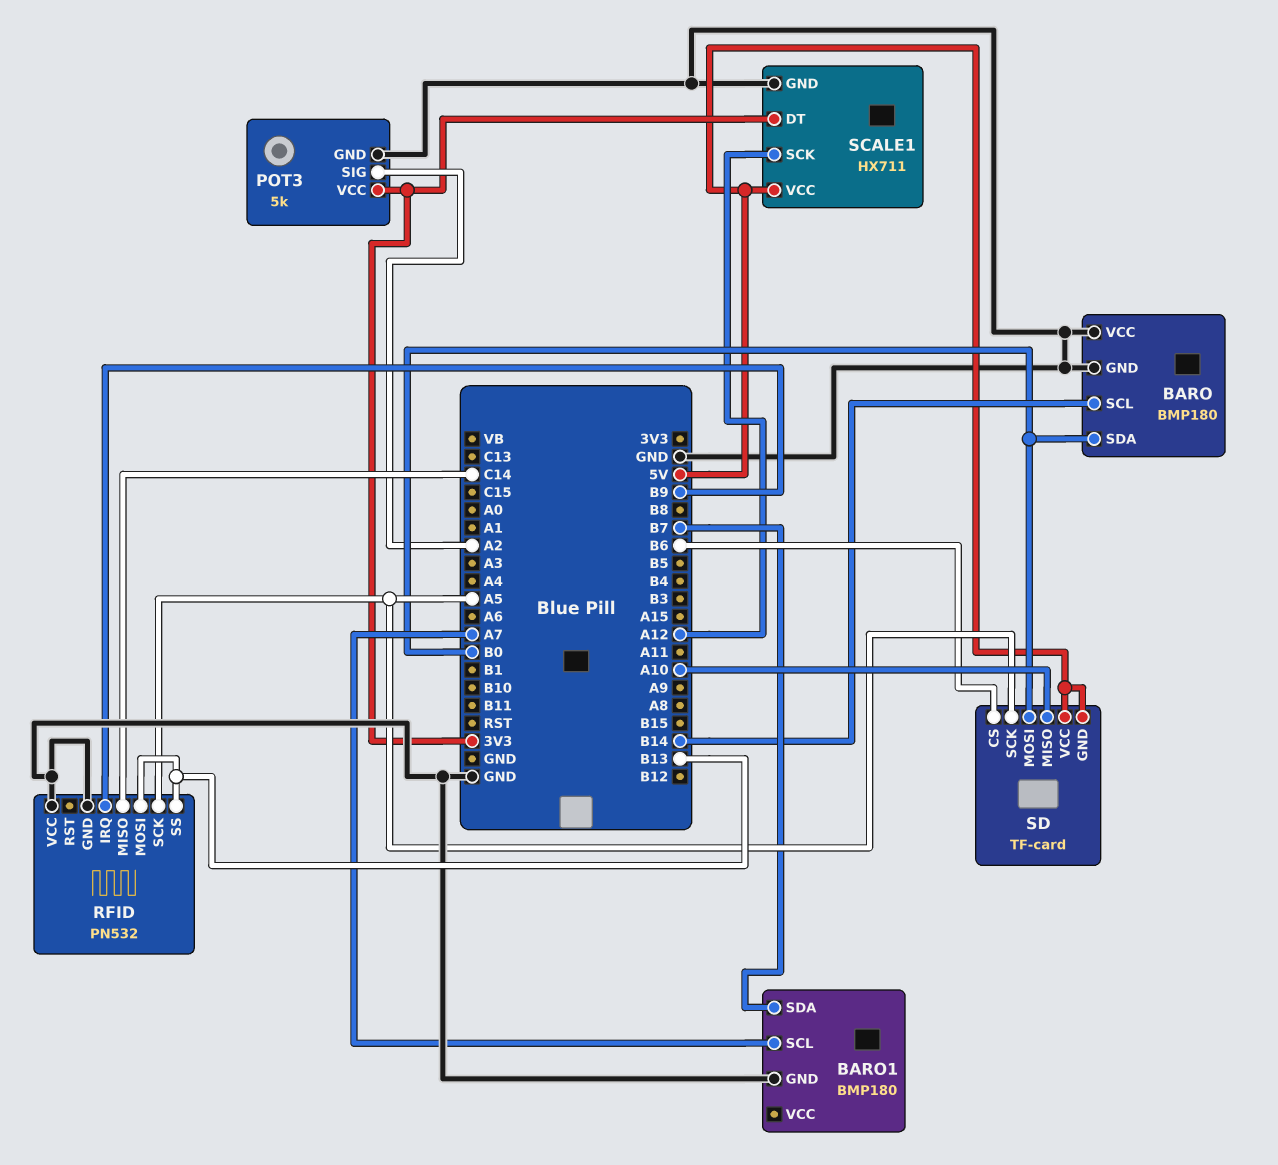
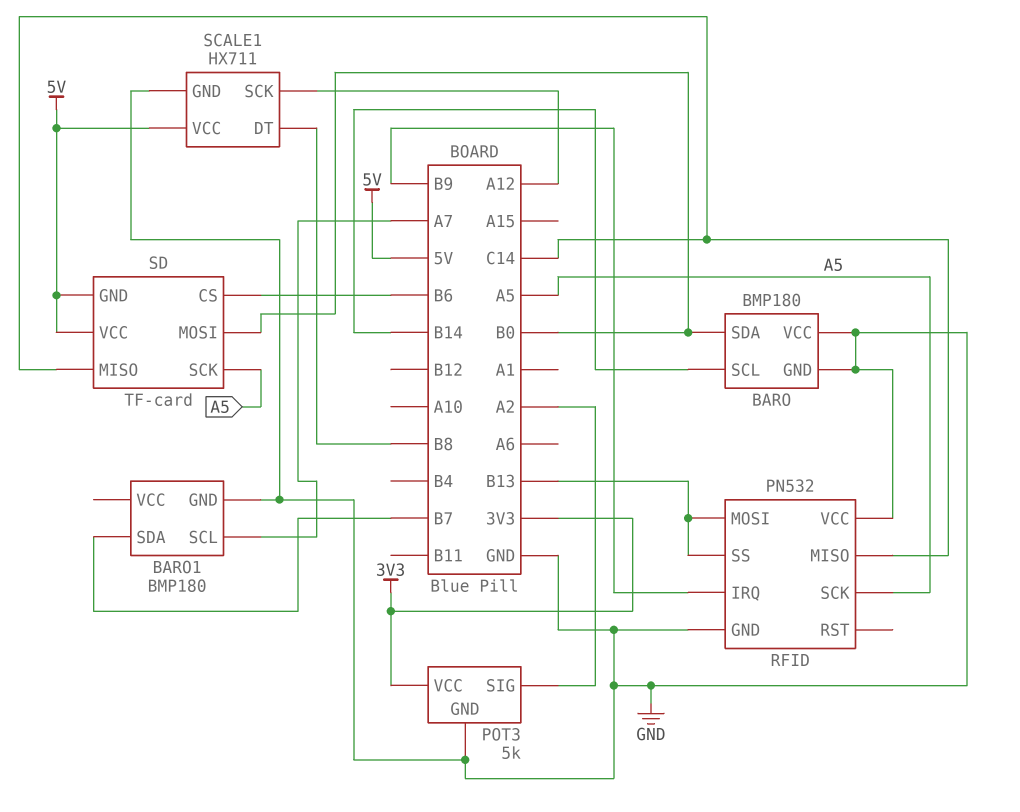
SCALE1 pin DT: 3V3 -> B8
SD pin MISO: A10 -> C14

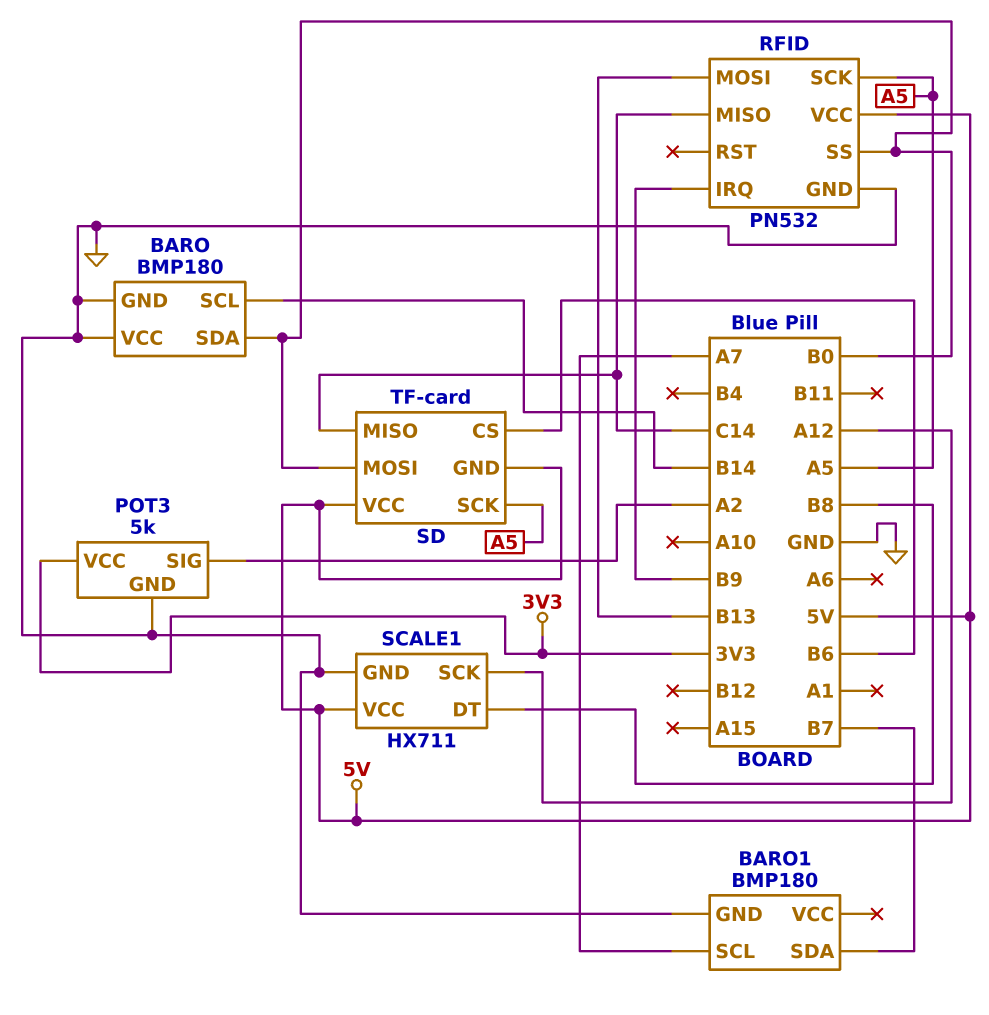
RFID pin SS: B13 -> B0
RFID pin VCC: GND -> 5V

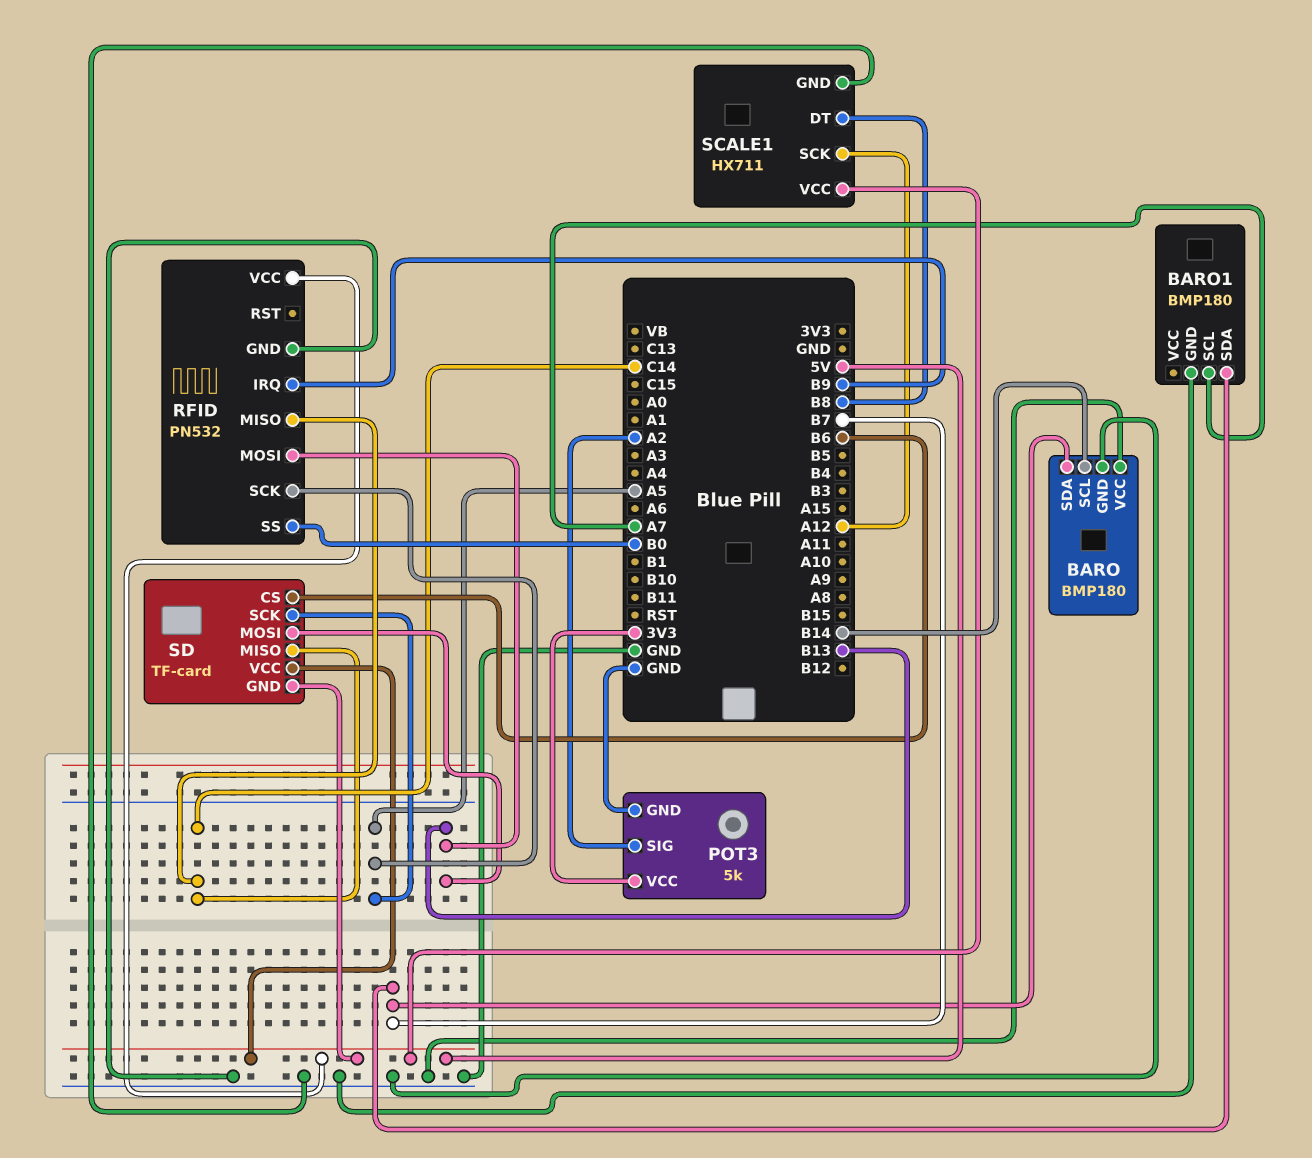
BARO pin SDA: B0 -> B7
SD pin MOSI: B0 -> B13

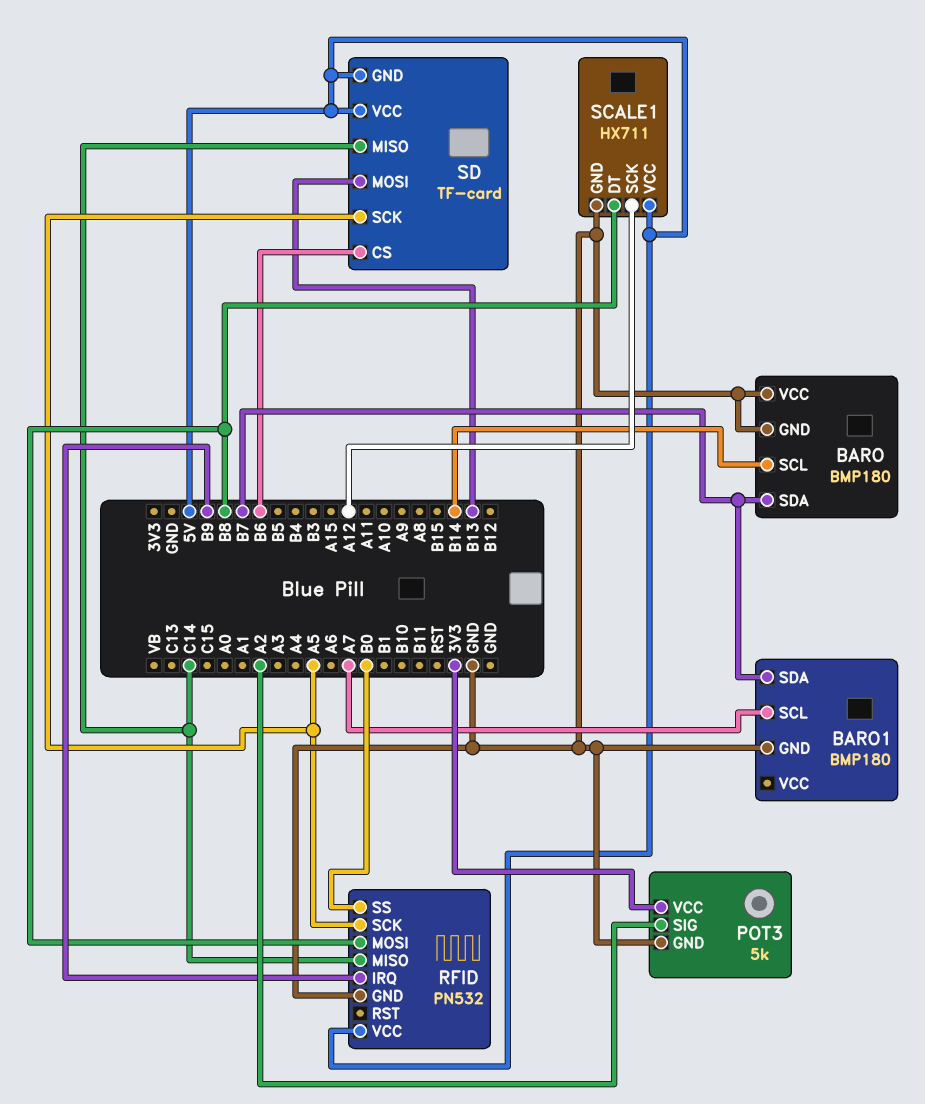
RFID pin MOSI: B13 -> B8

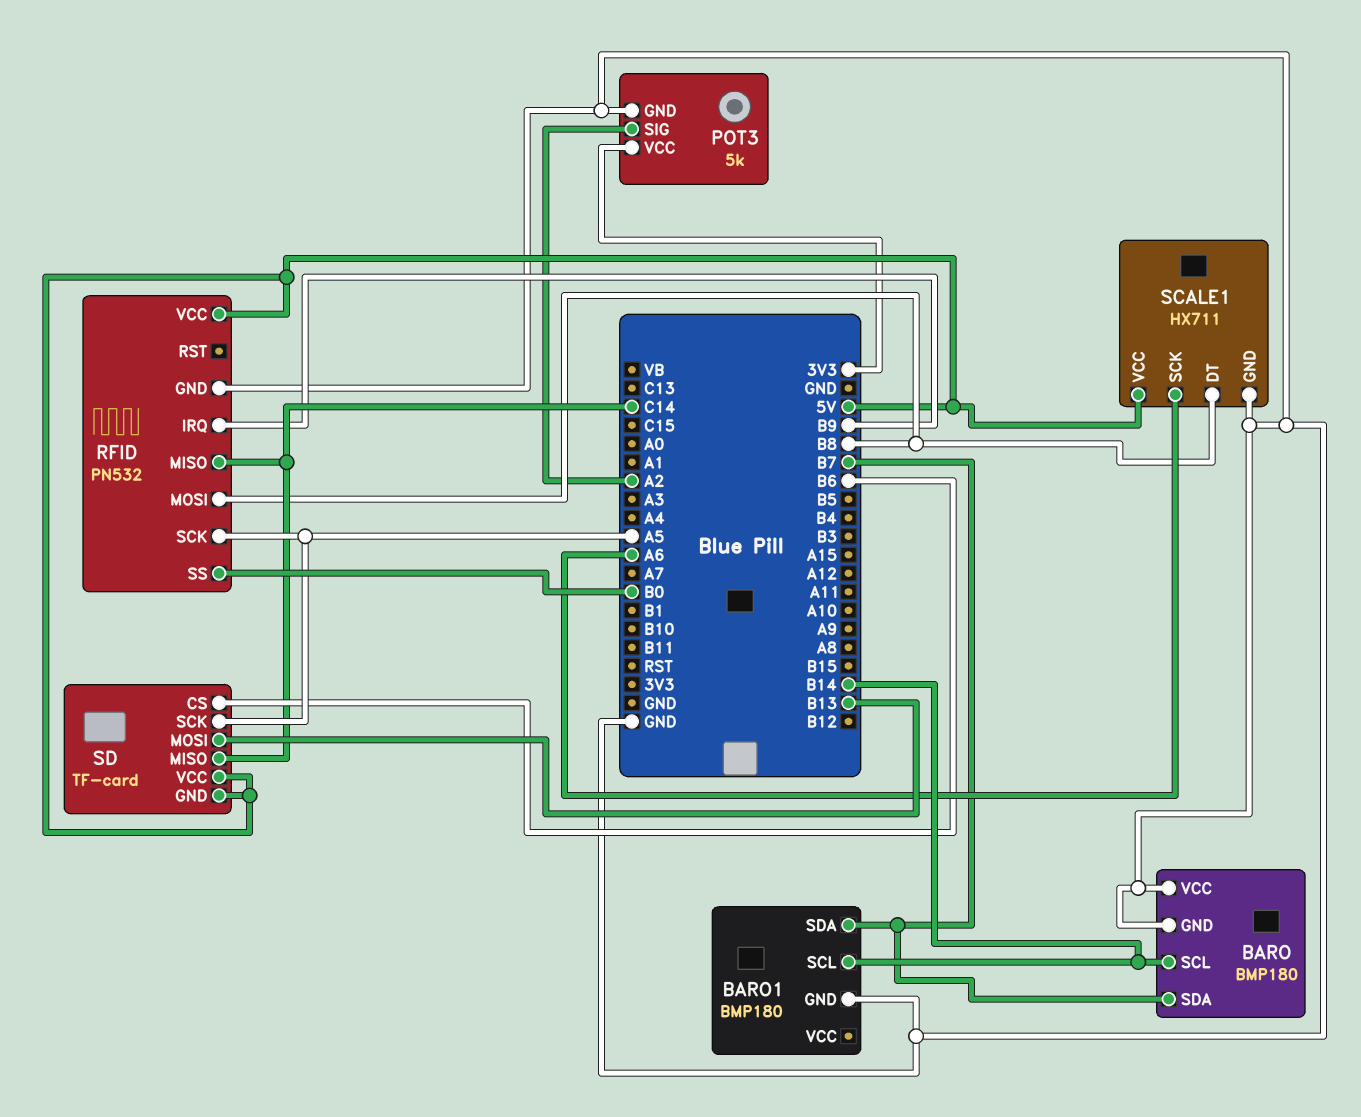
BARO1 pin SCL: A7 -> B14
SCALE1 pin SCK: A12 -> A6

